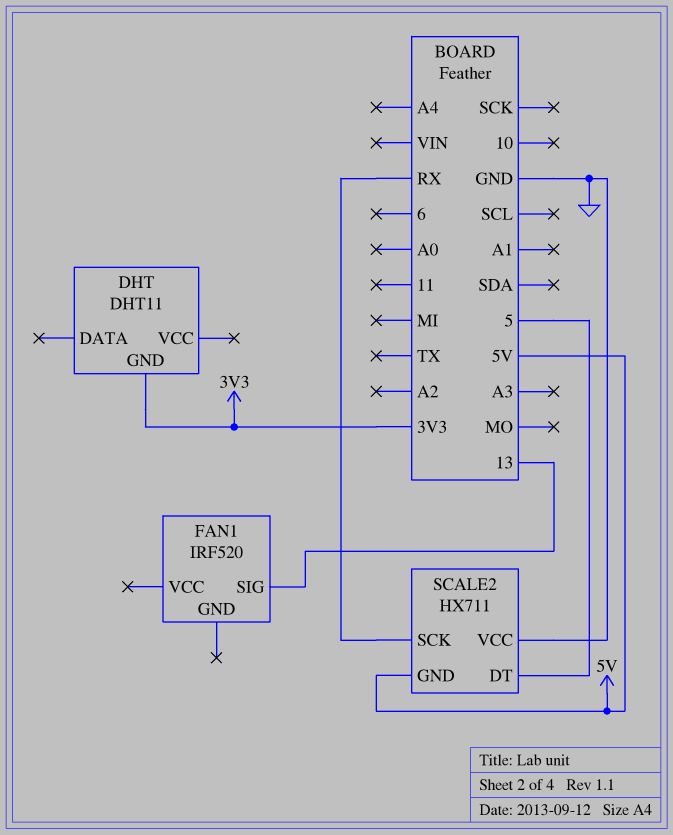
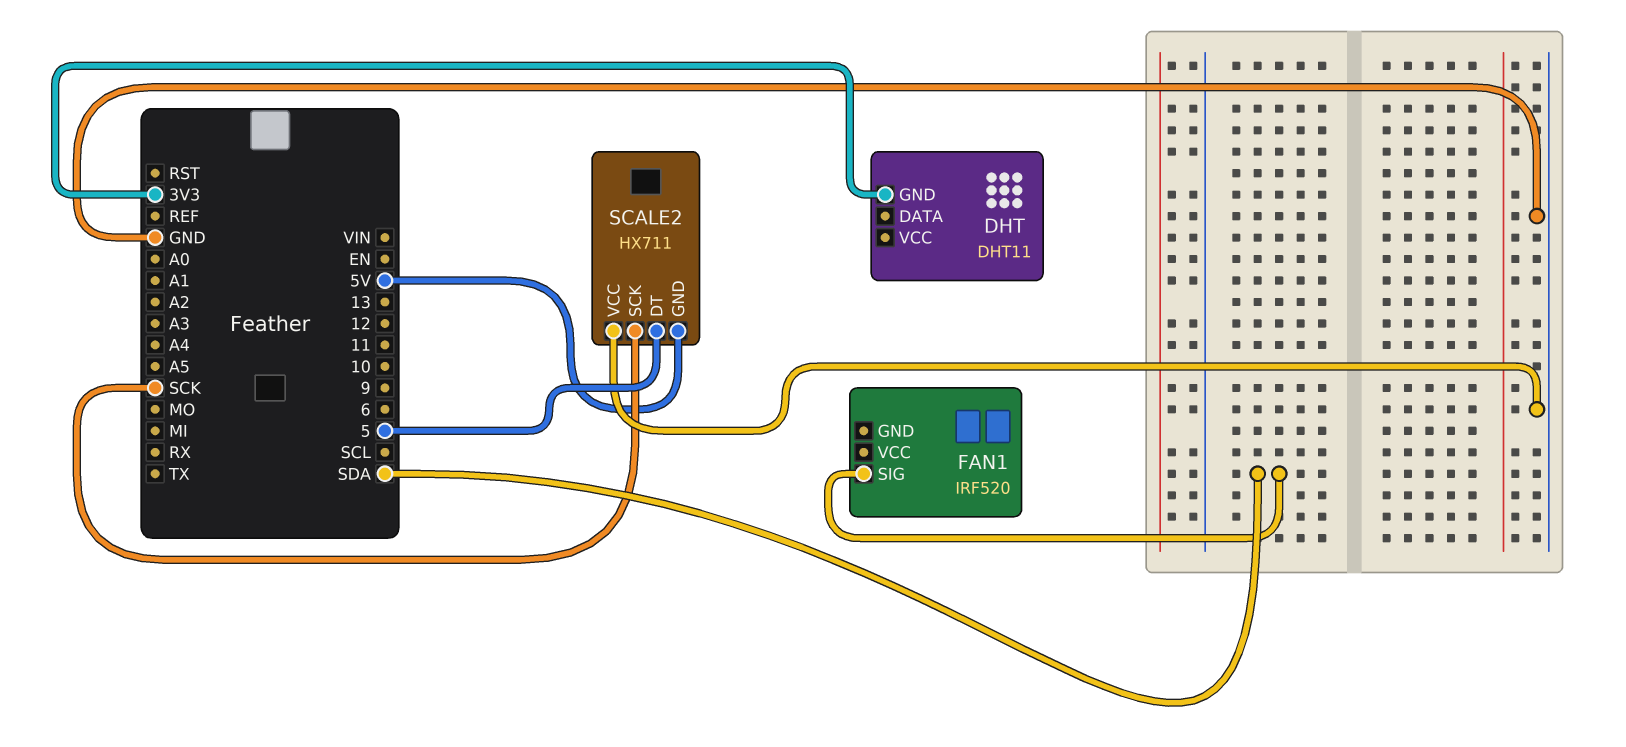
FAN1 pin SIG: 13 -> SDA
SCALE2 pin SCK: RX -> SCK

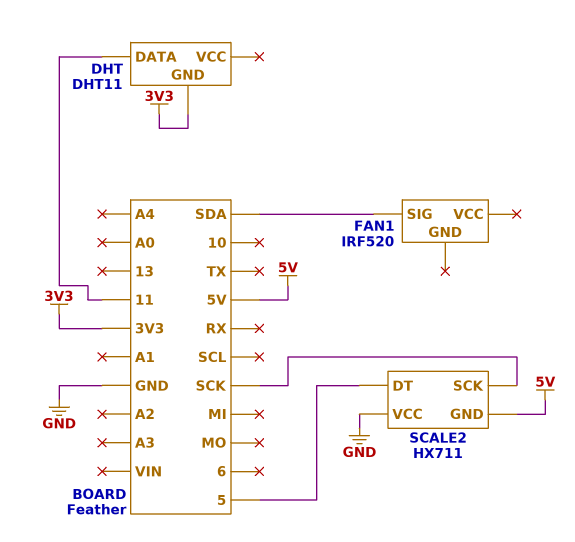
DHT pin DATA: none -> 11

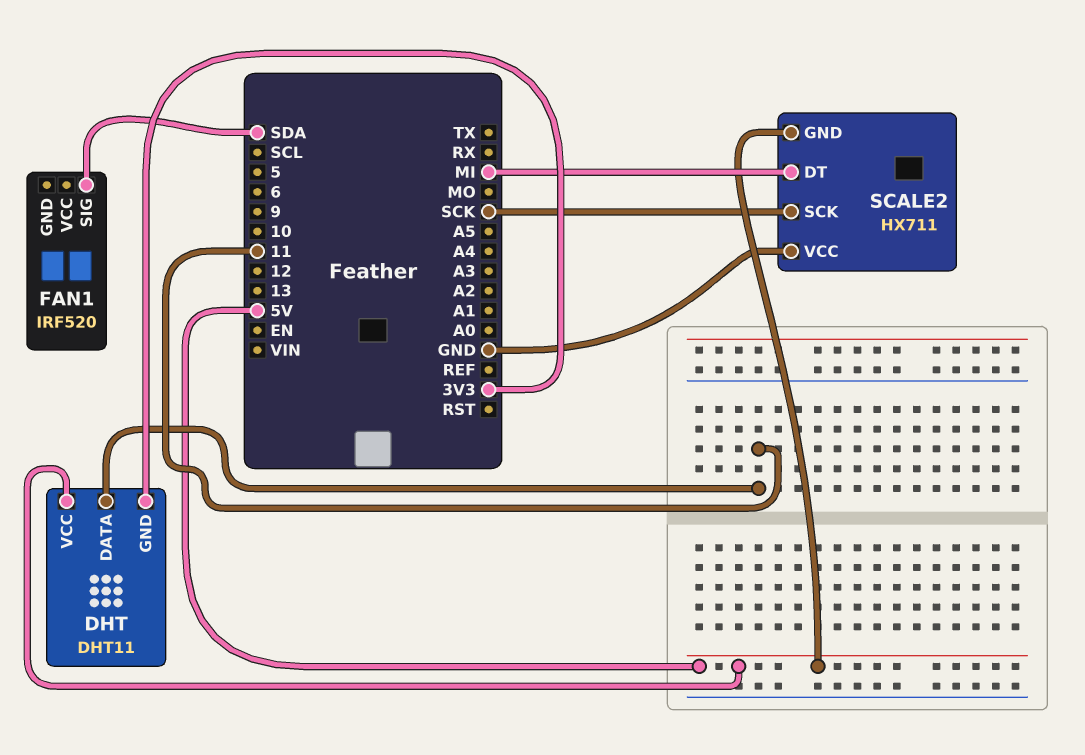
DHT pin VCC: none -> 5V
SCALE2 pin DT: 5 -> MI

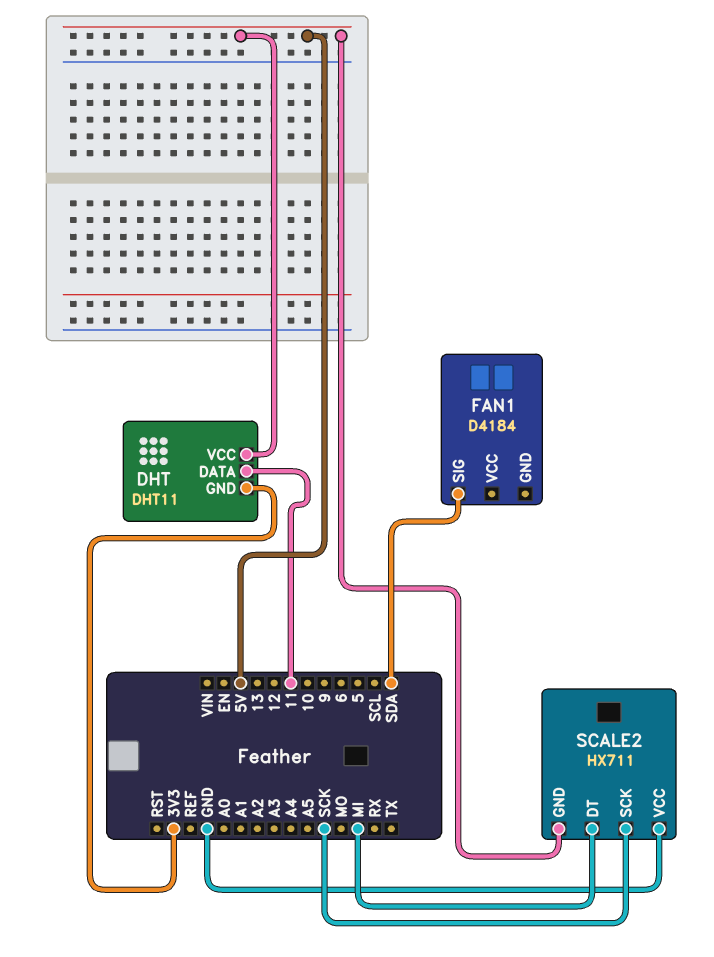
FAN1: IRF520 -> D4184

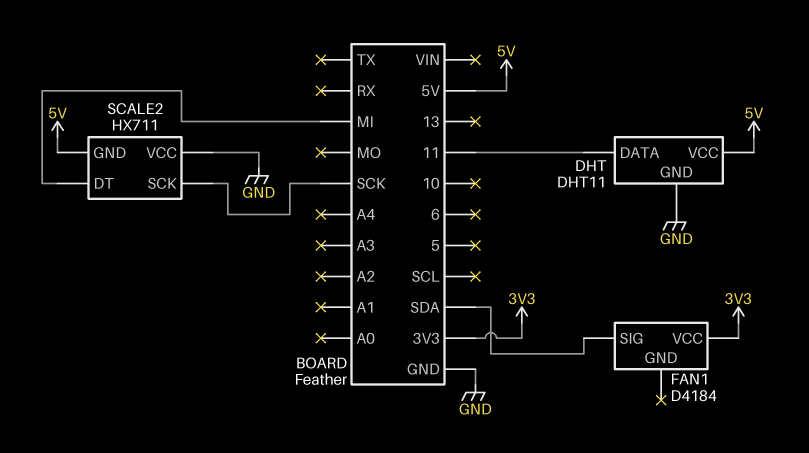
DHT pin GND: 3V3 -> GND
FAN1 pin VCC: none -> 3V3

